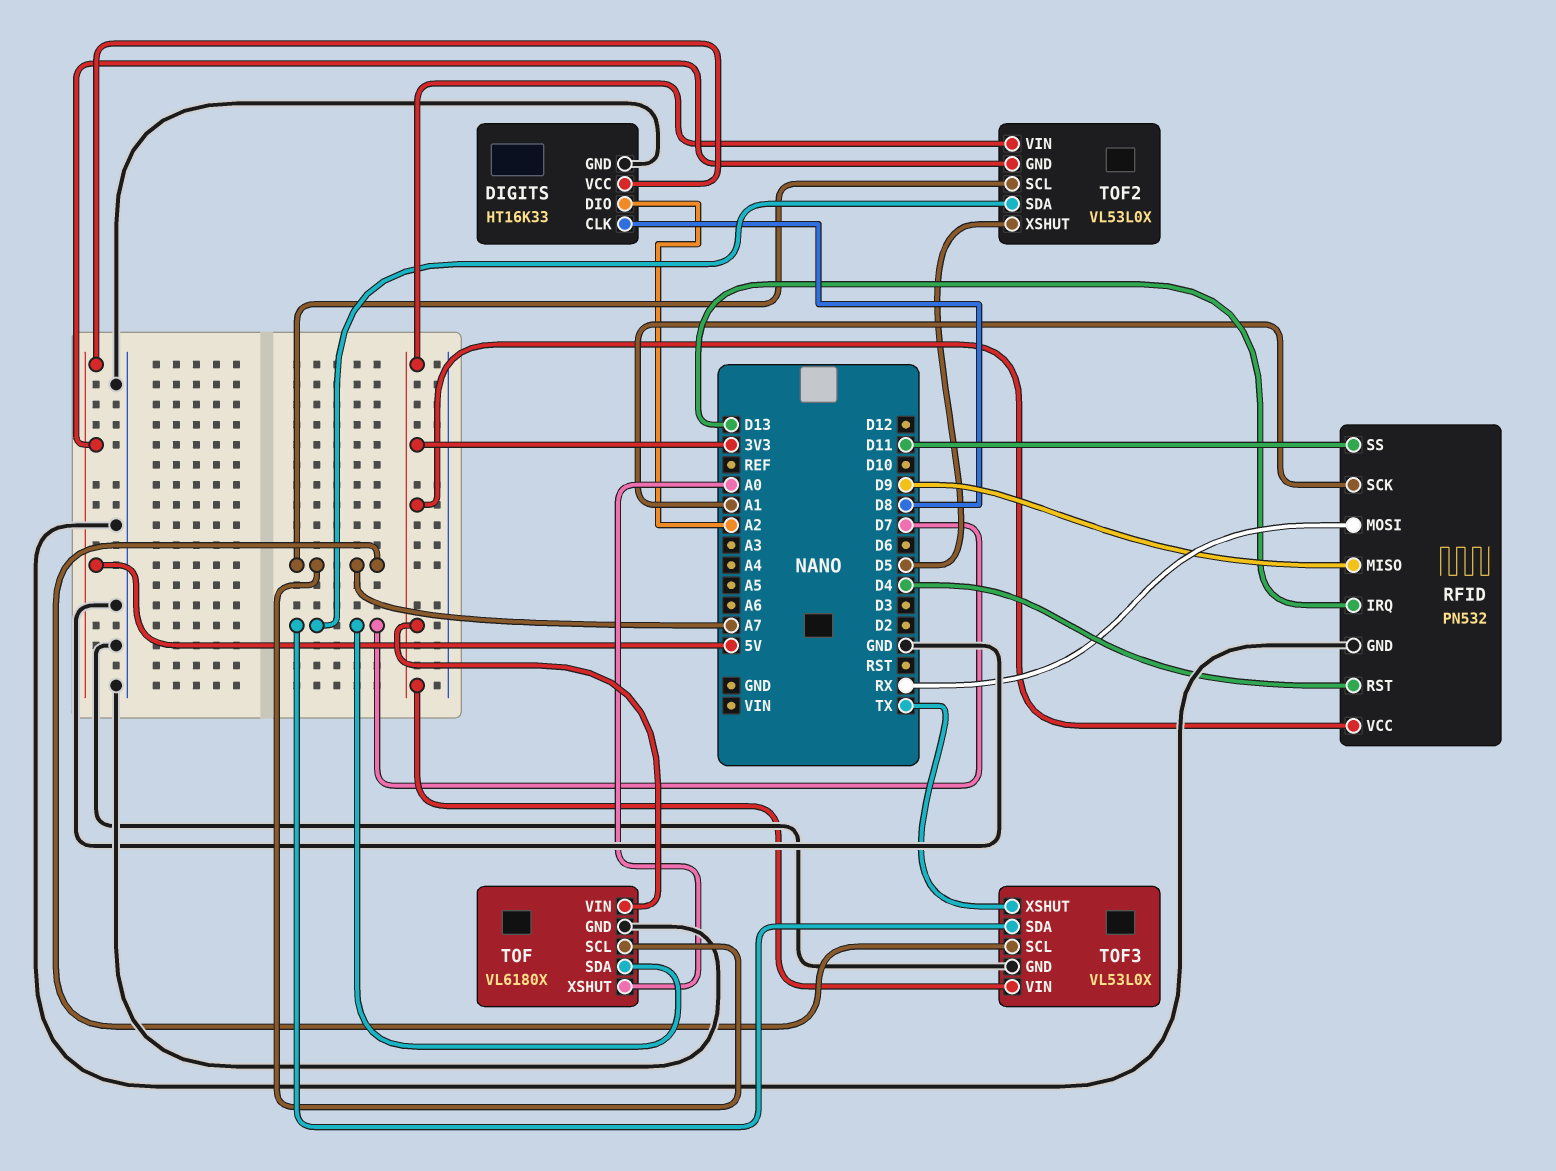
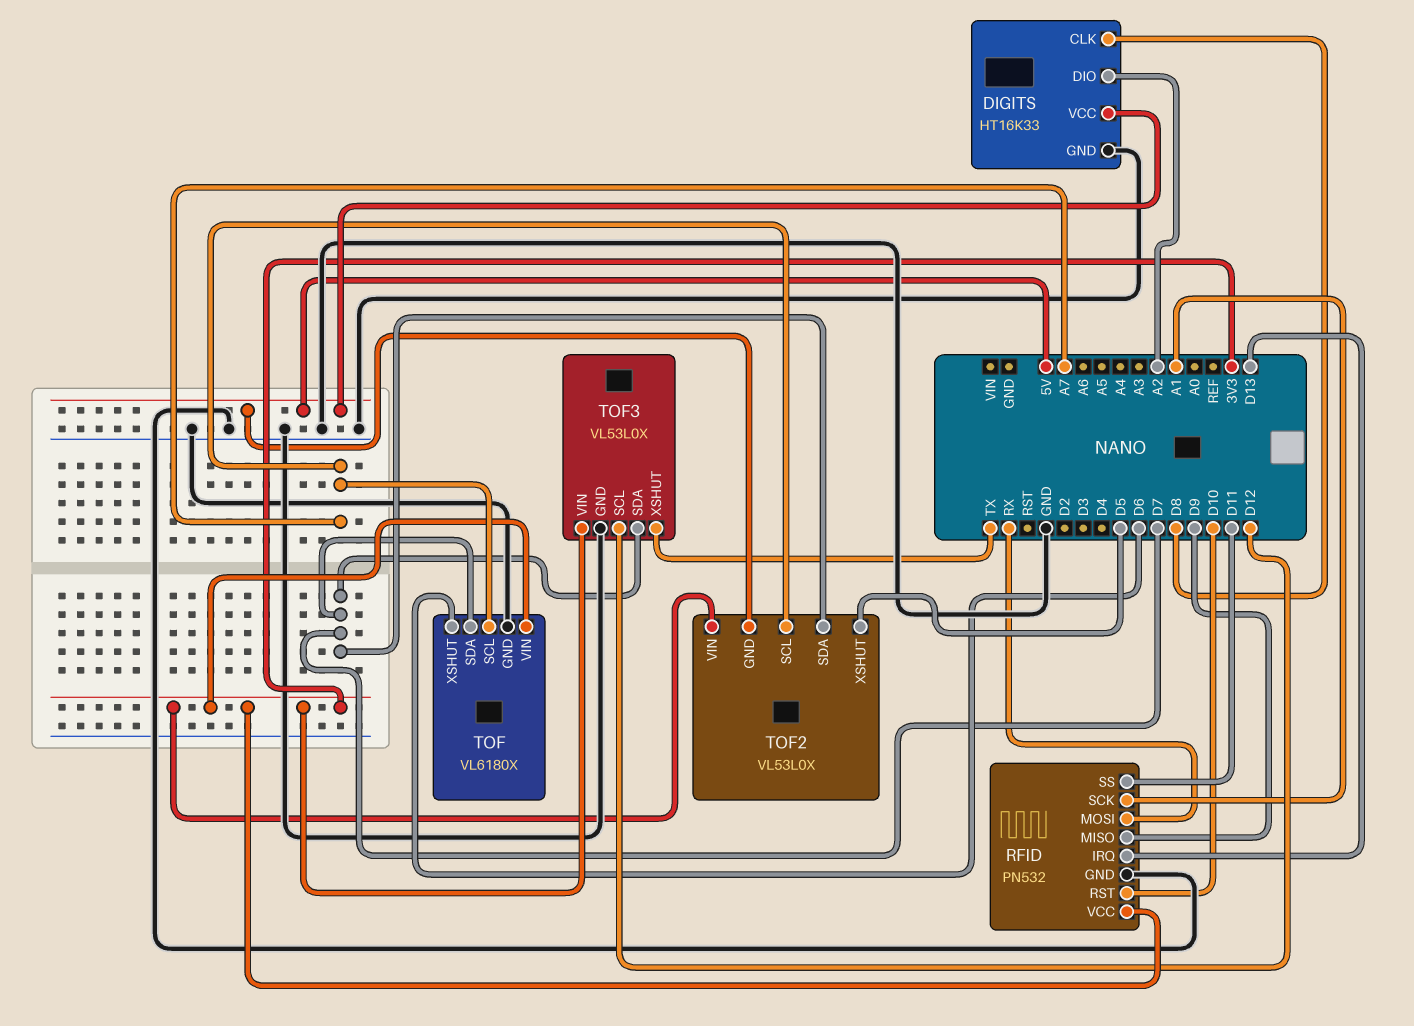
RFID pin RST: D4 -> D10
TOF pin XSHUT: A0 -> D6
TOF3 pin SCL: A7 -> D12

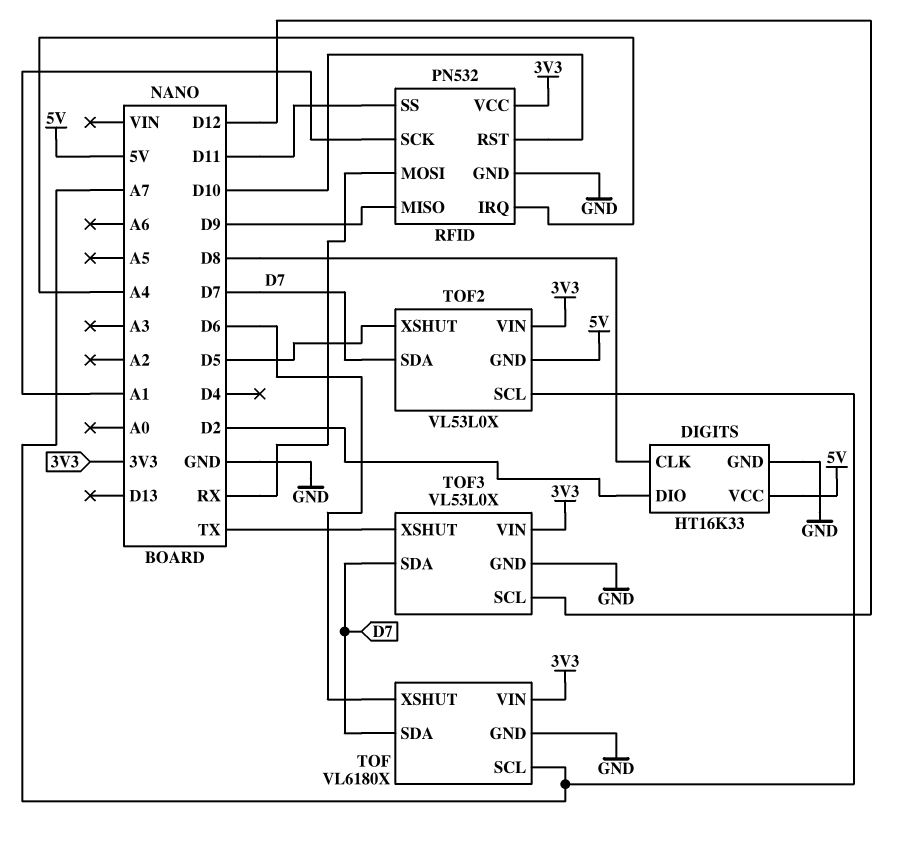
DIGITS pin DIO: A2 -> D2
RFID pin IRQ: D13 -> A4

